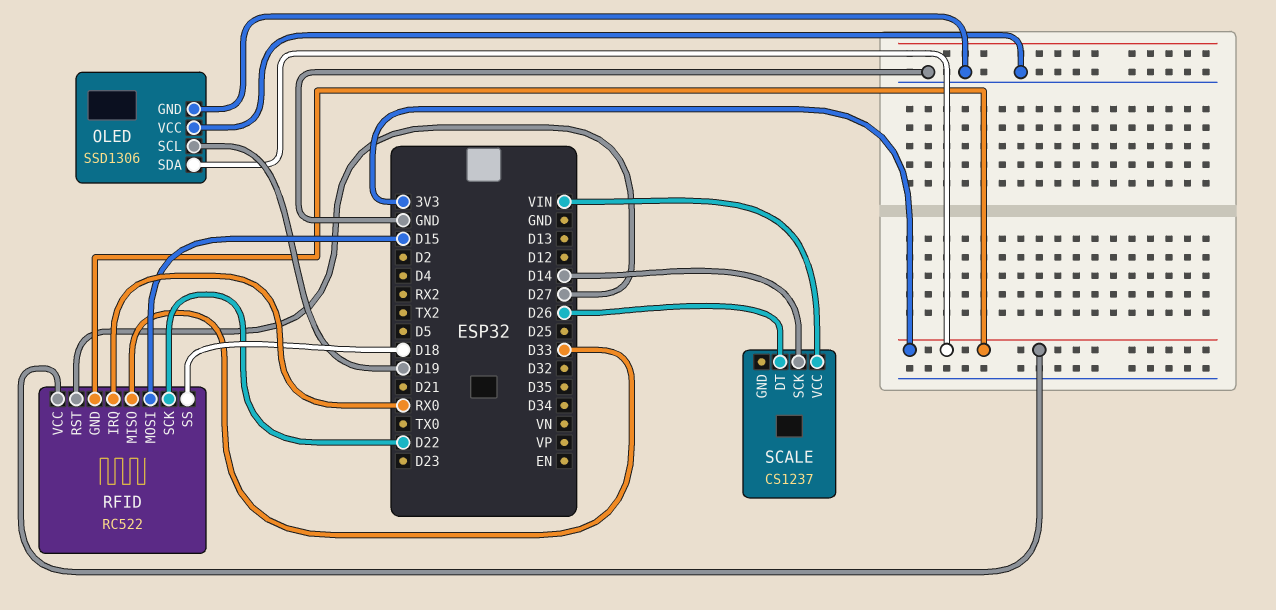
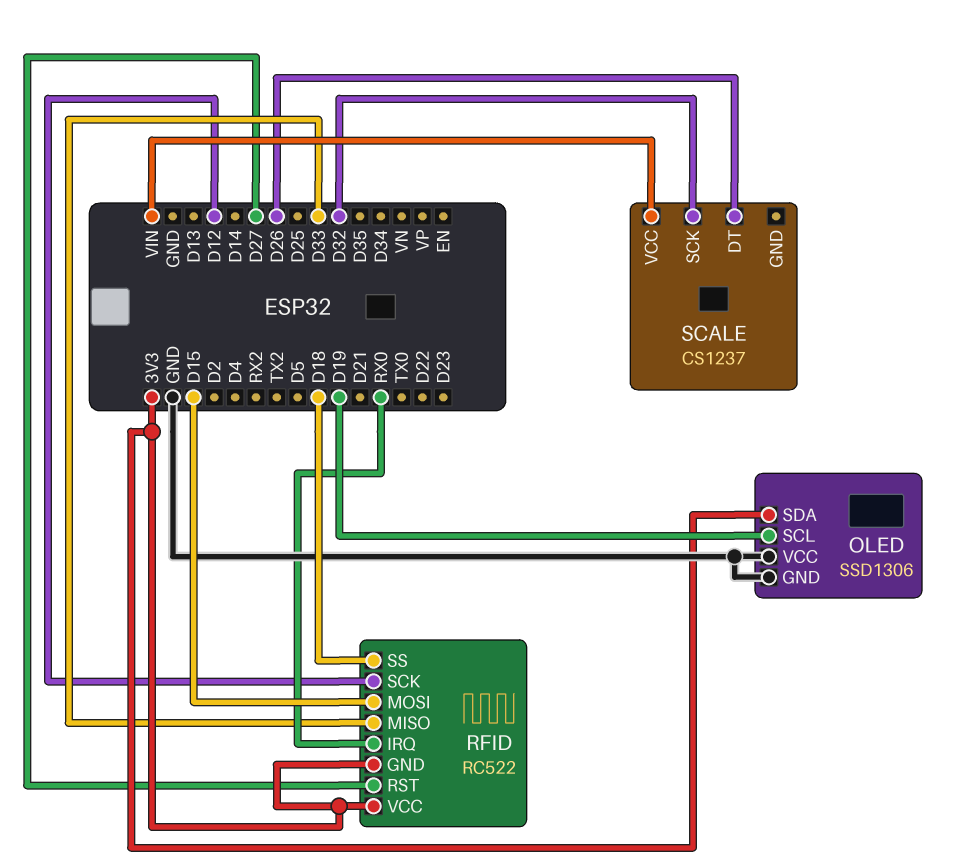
RFID pin SCK: D22 -> D12
SCALE pin SCK: D14 -> D32

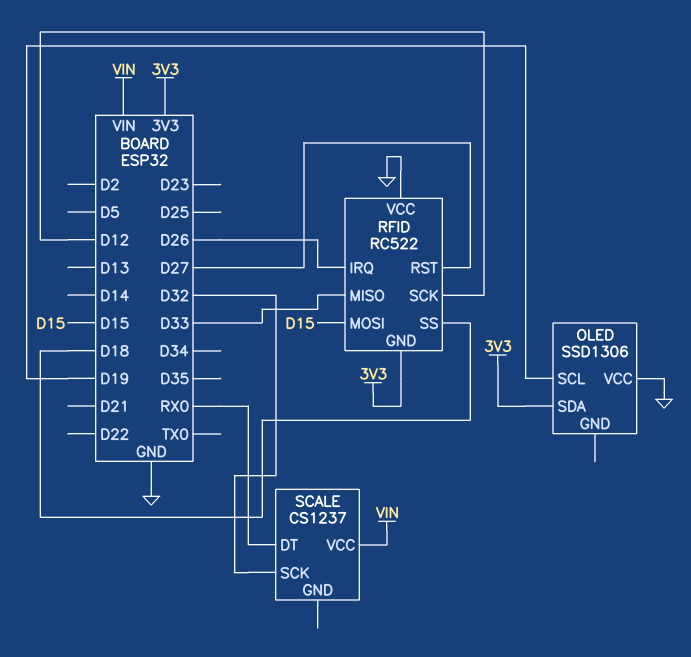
OLED pin GND: GND -> none
RFID pin IRQ: RX0 -> D26
RFID pin VCC: 3V3 -> GND
SCALE pin DT: D26 -> RX0

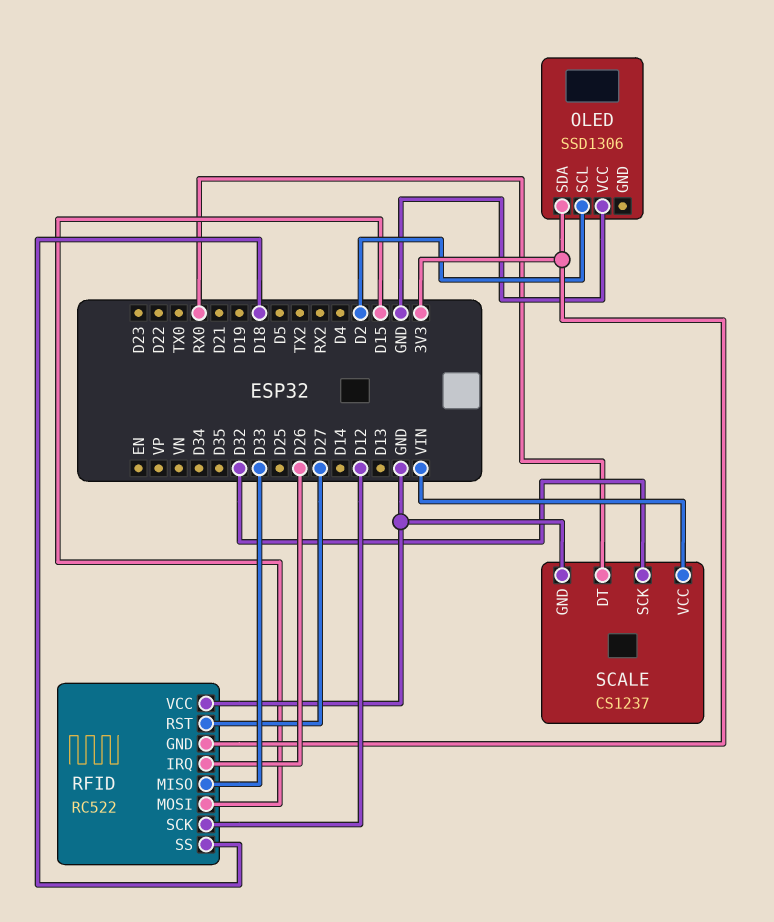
OLED pin SCL: D19 -> D2
SCALE pin GND: none -> GND

